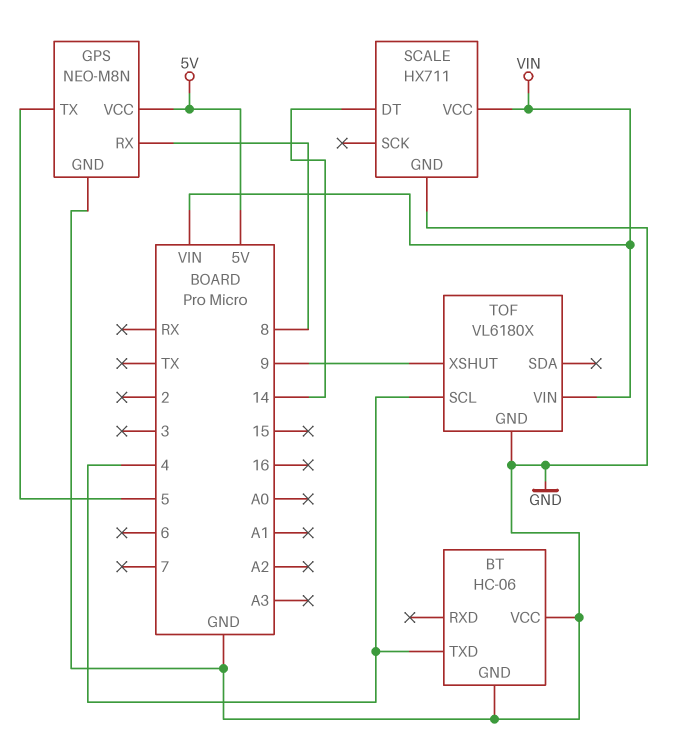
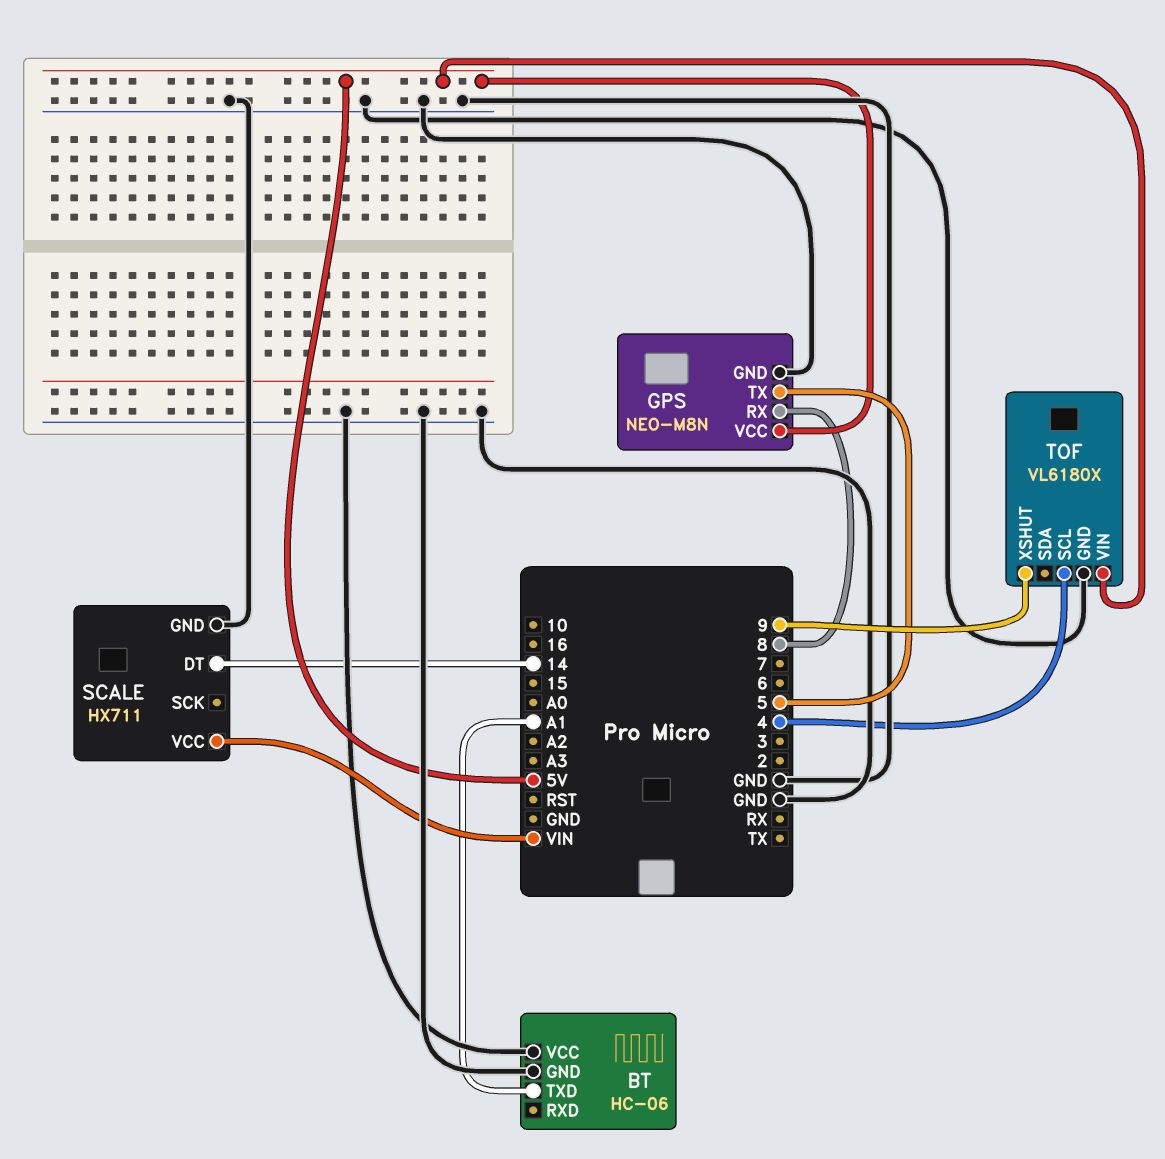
BT pin TXD: 4 -> A1
TOF pin VIN: VIN -> 5V

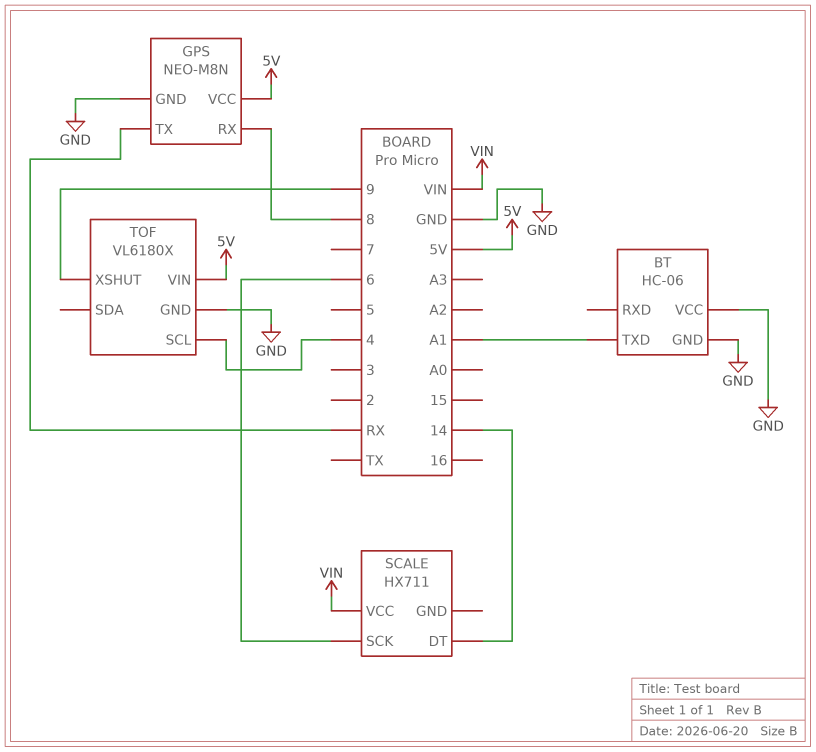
GPS pin TX: 5 -> RX
SCALE pin GND: GND -> none
SCALE pin SCK: none -> 6

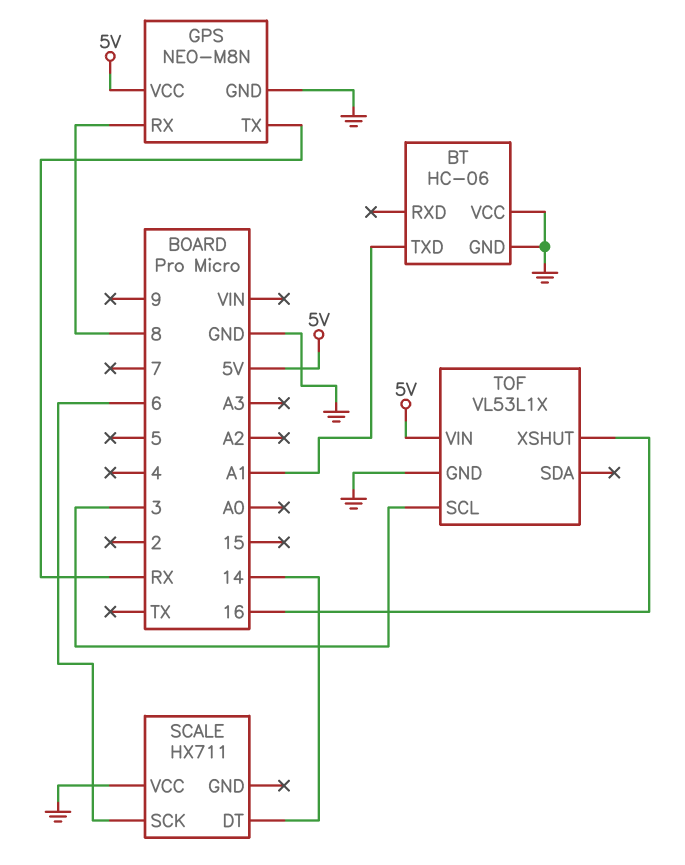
SCALE pin VCC: VIN -> GND
TOF: VL6180X -> VL53L1X
TOF pin SCL: 4 -> 3
TOF pin XSHUT: 9 -> 16

